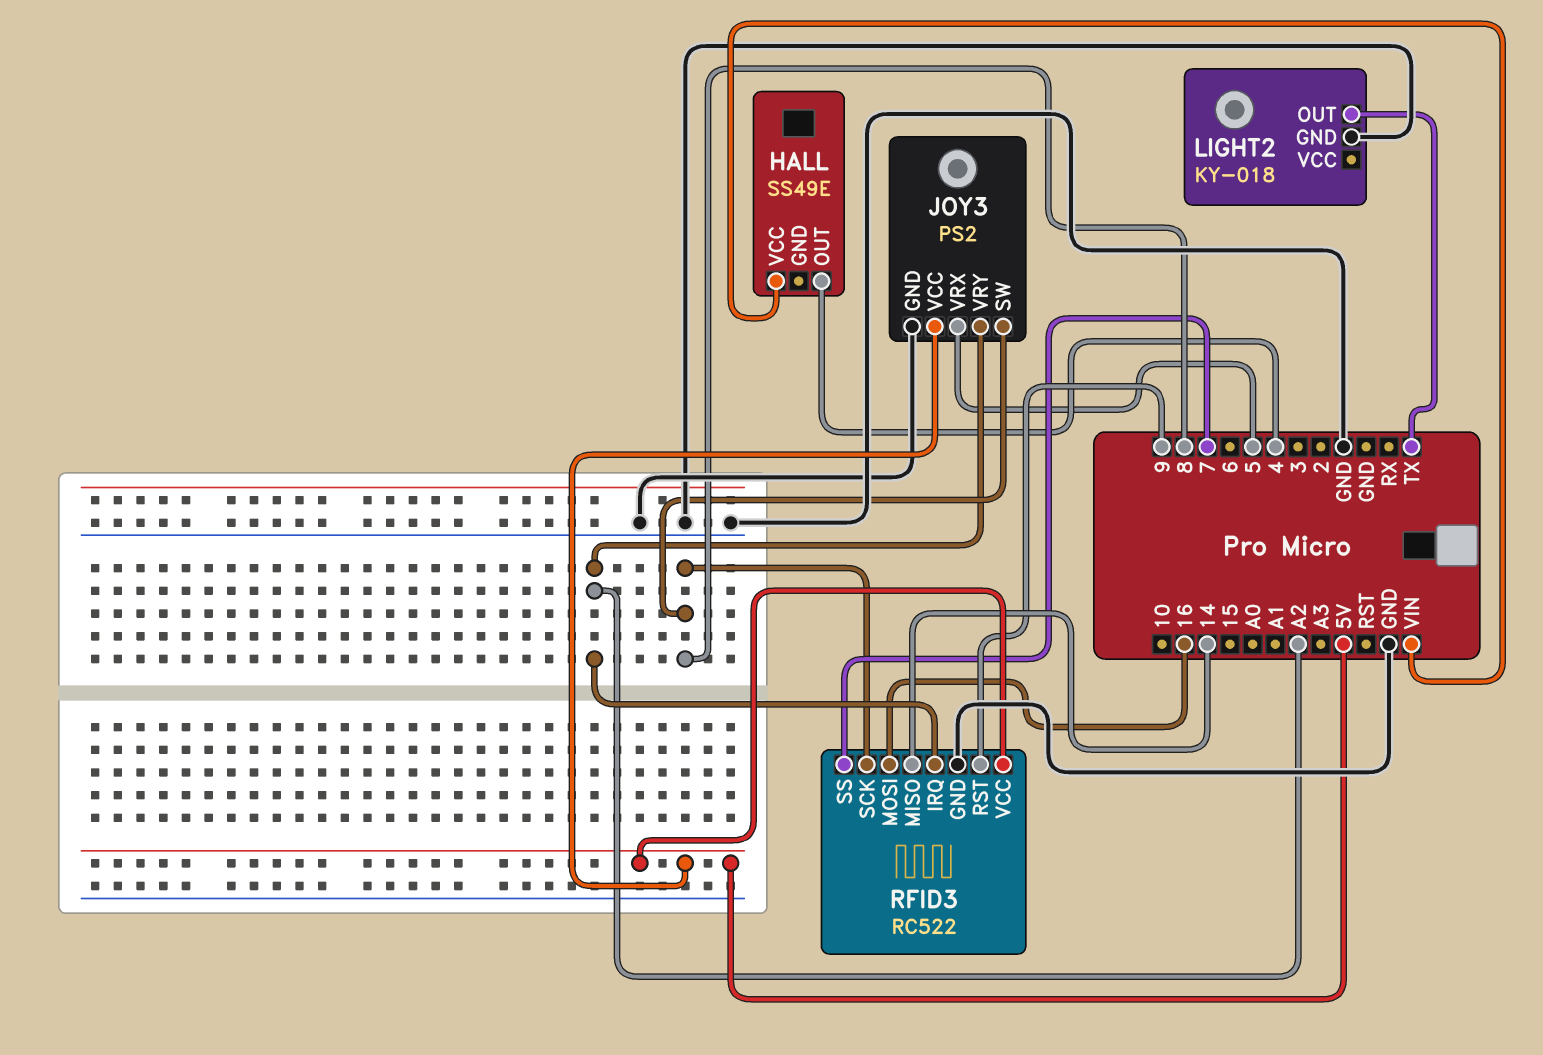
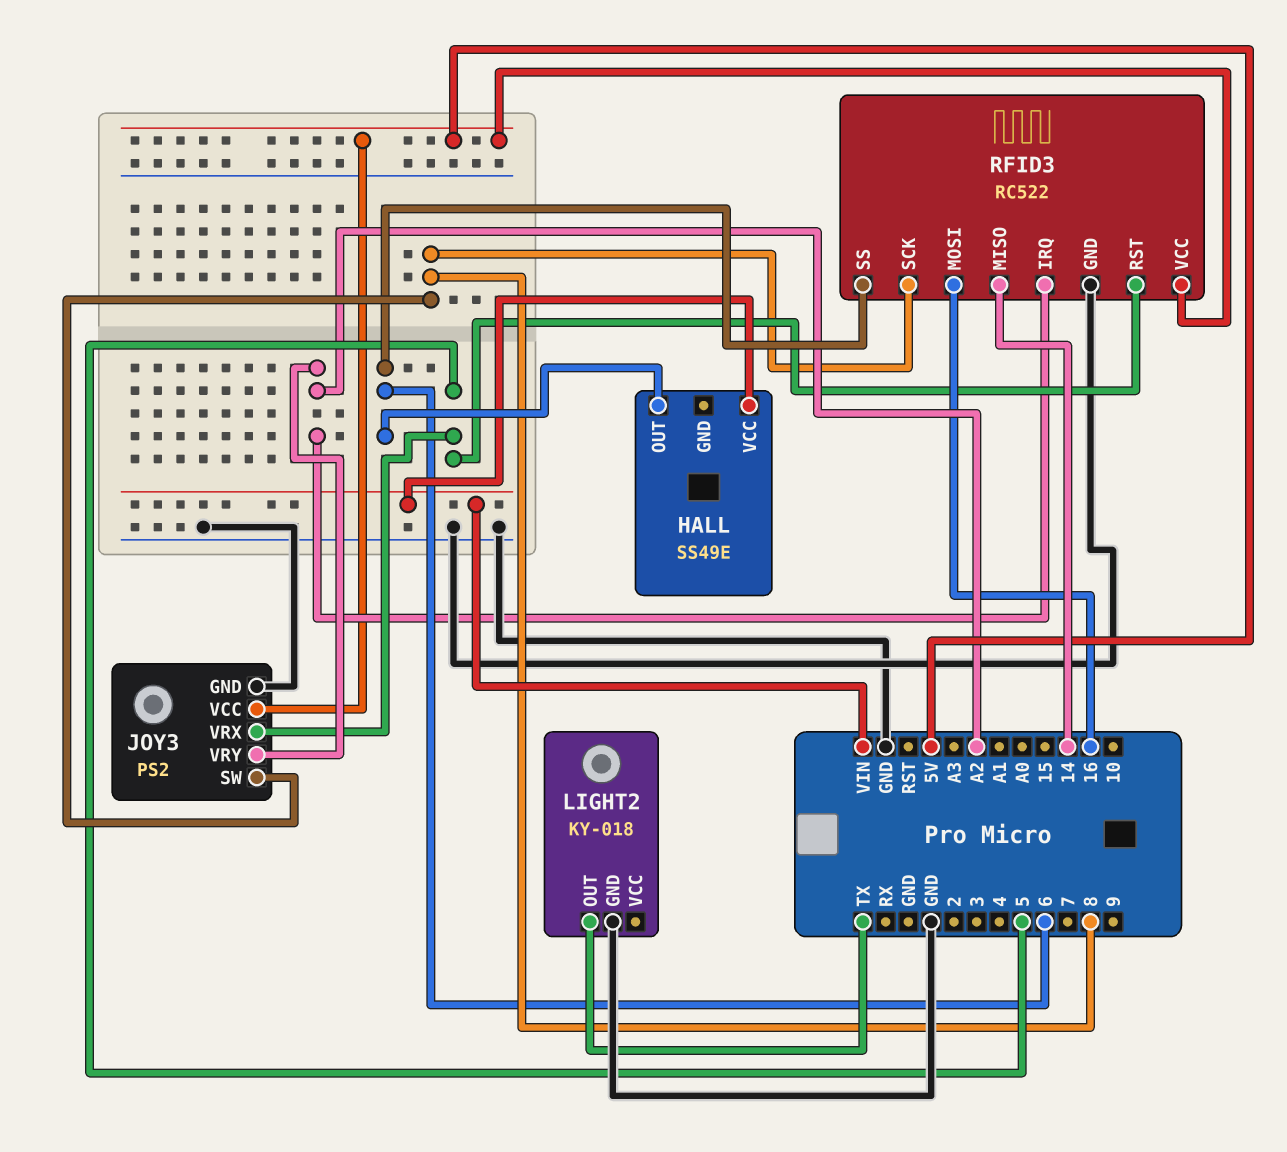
HALL pin OUT: 4 -> 6
RFID3 pin RST: 9 -> 5
RFID3 pin SS: 7 -> 6

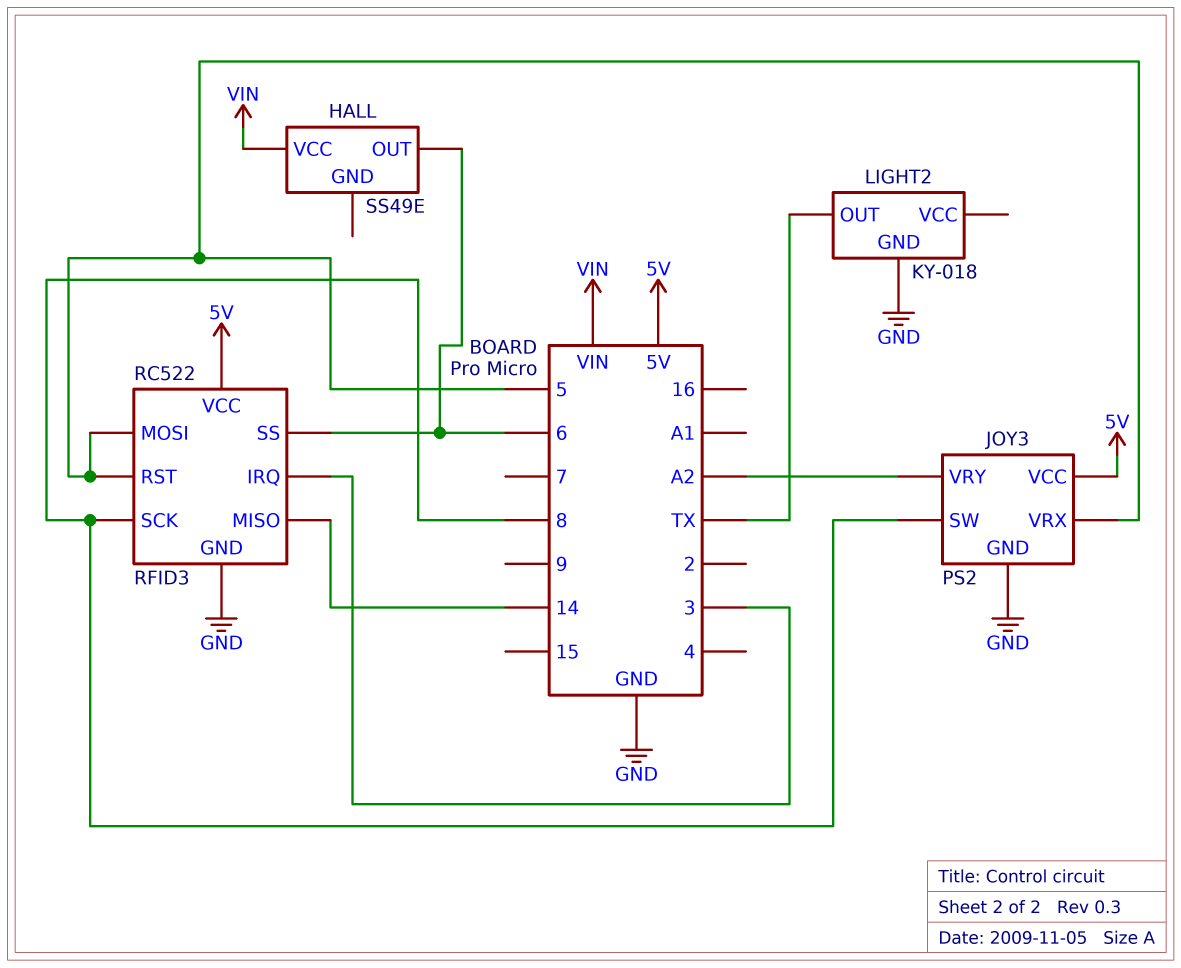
RFID3 pin IRQ: A2 -> 3
RFID3 pin MOSI: 16 -> 5

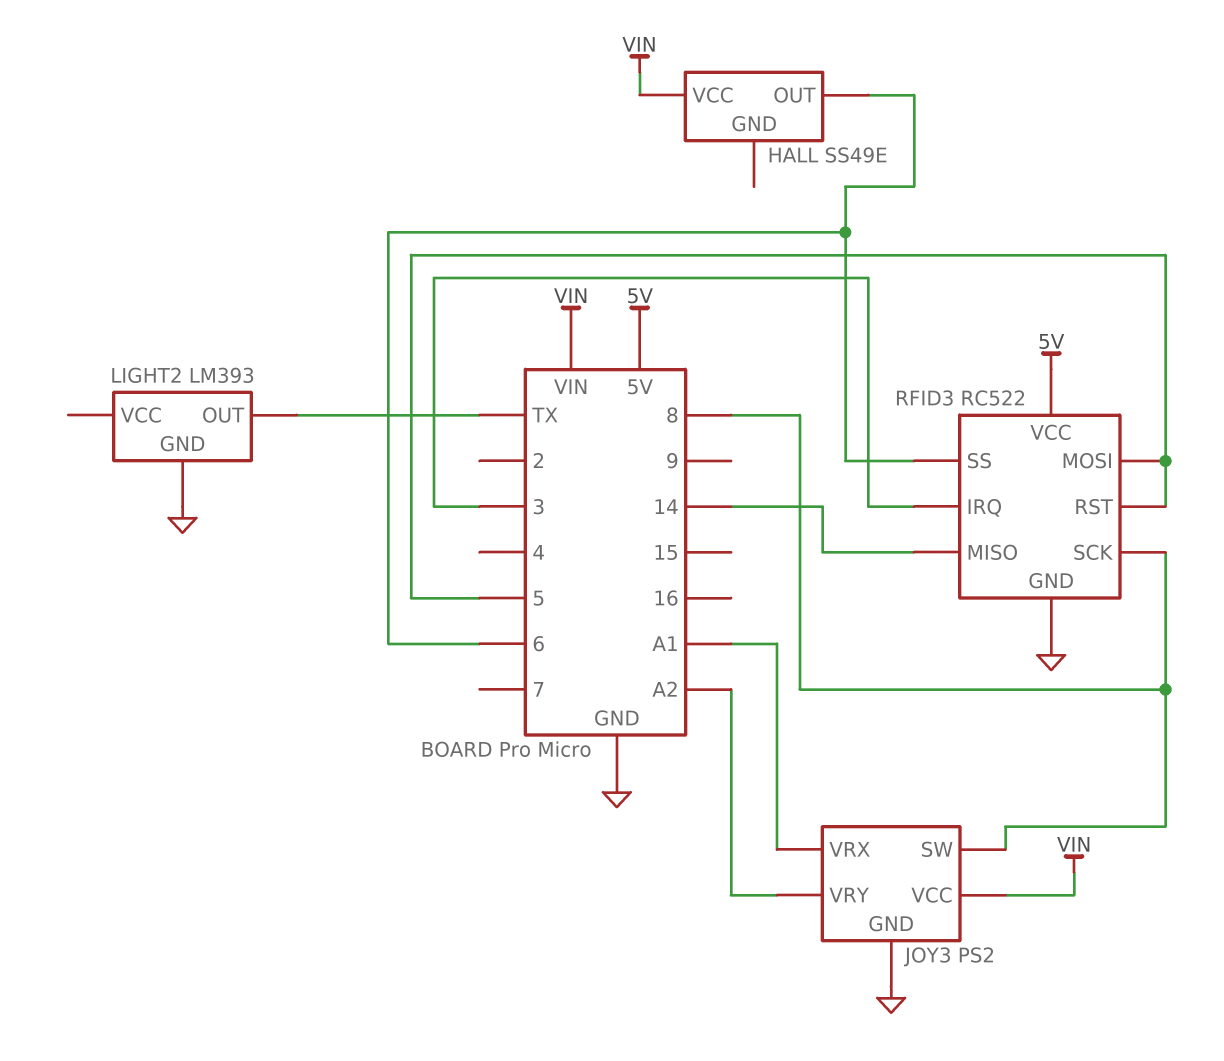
JOY3 pin VCC: 5V -> VIN
JOY3 pin VRX: 5 -> A1
LIGHT2: KY-018 -> LM393

